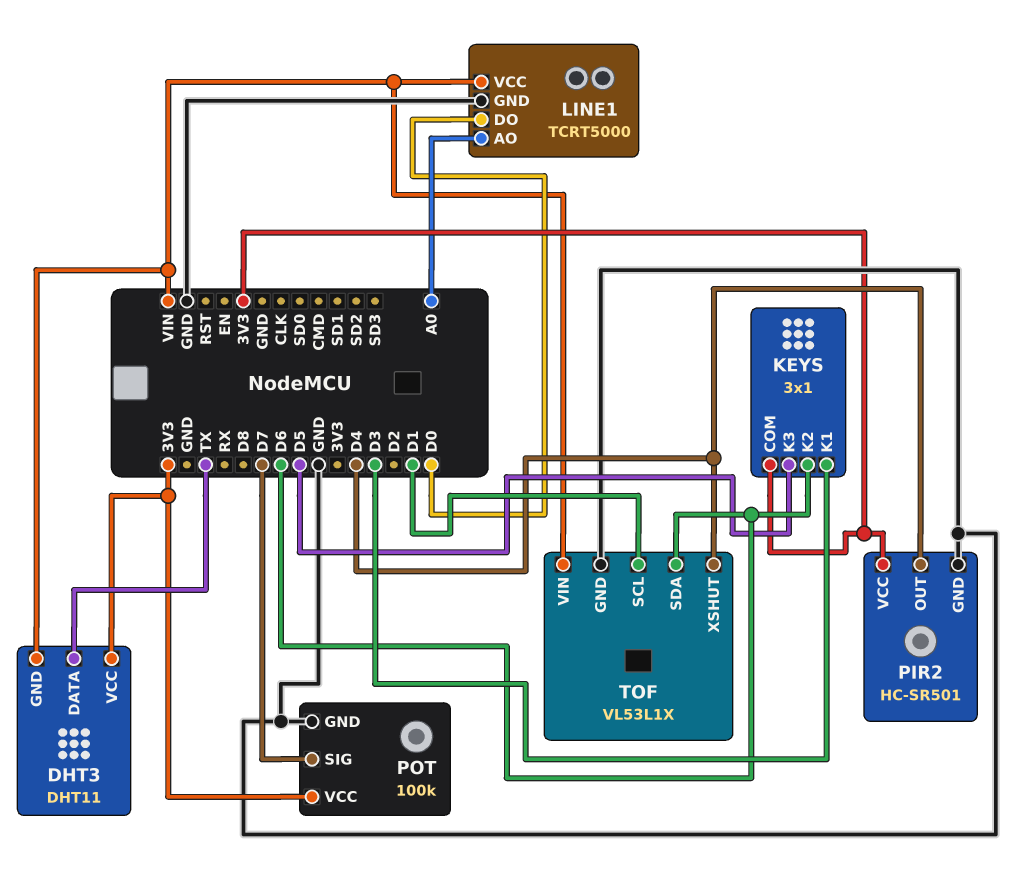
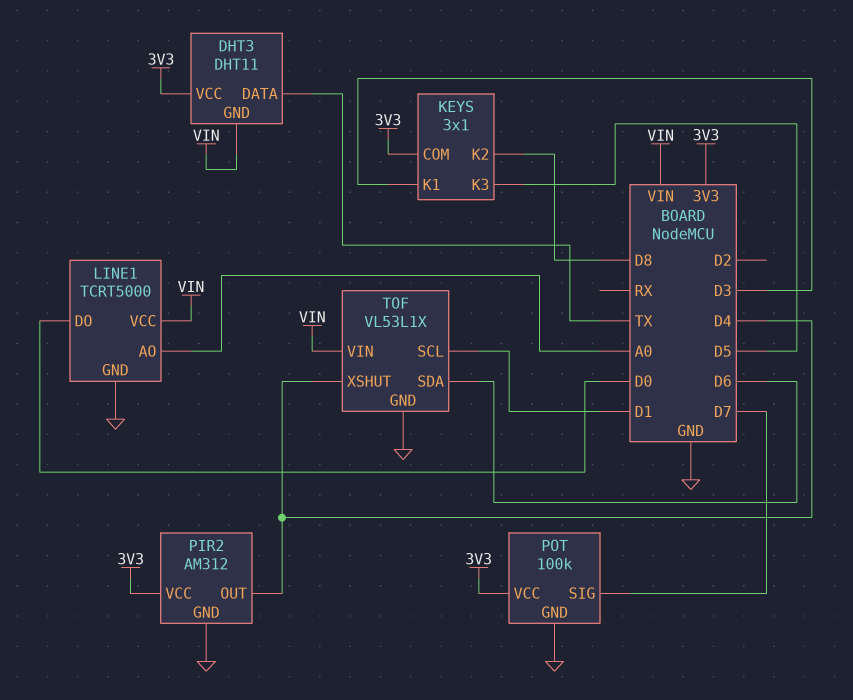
KEYS pin K2: D6 -> D8
PIR2: HC-SR501 -> AM312

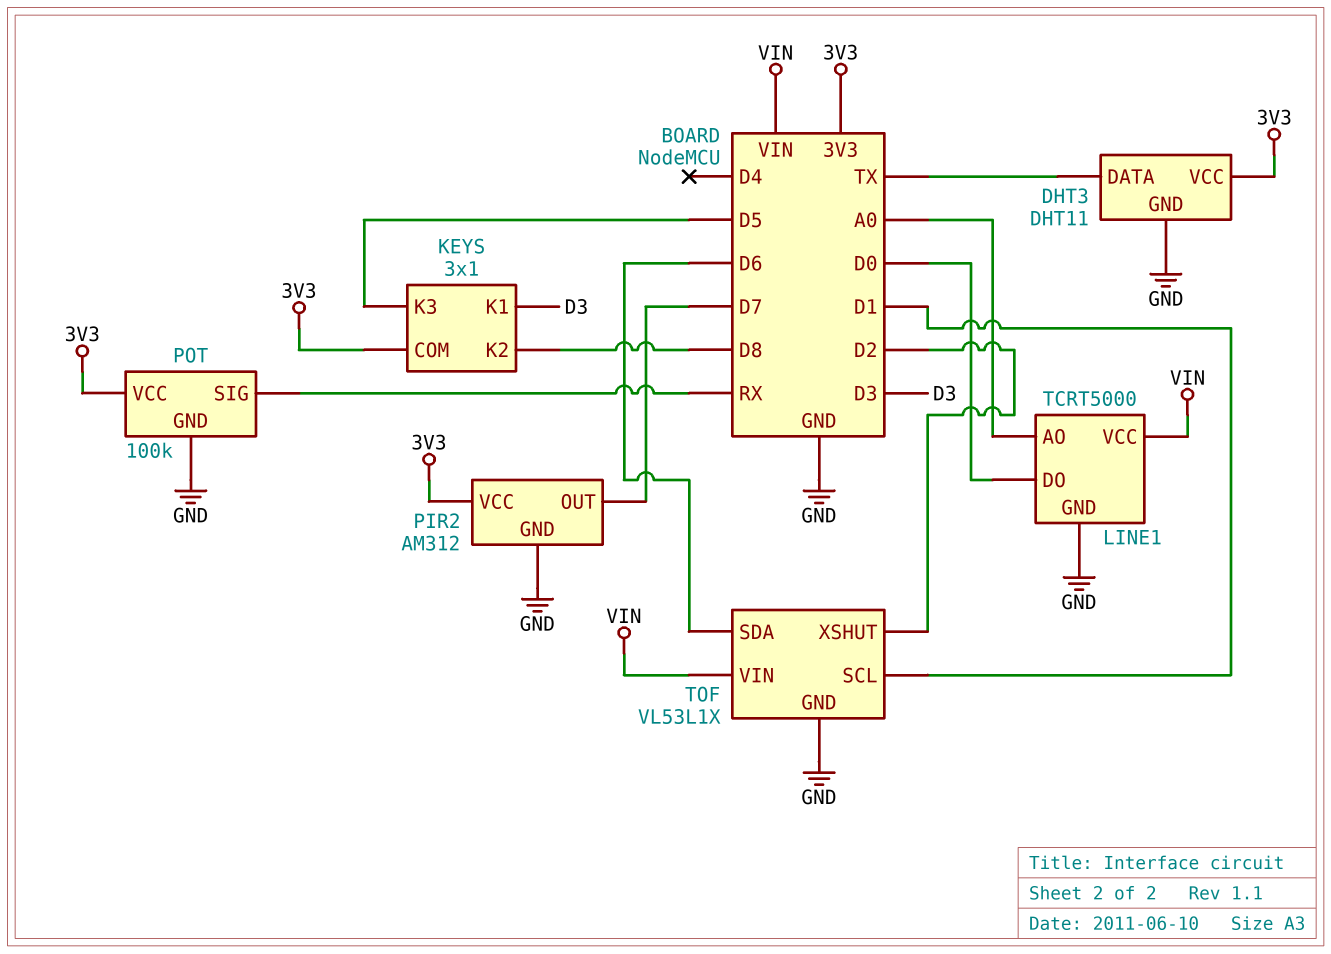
DHT3 pin GND: VIN -> GND
PIR2 pin OUT: D4 -> D7
POT pin SIG: D7 -> RX
TOF pin XSHUT: D4 -> D2

